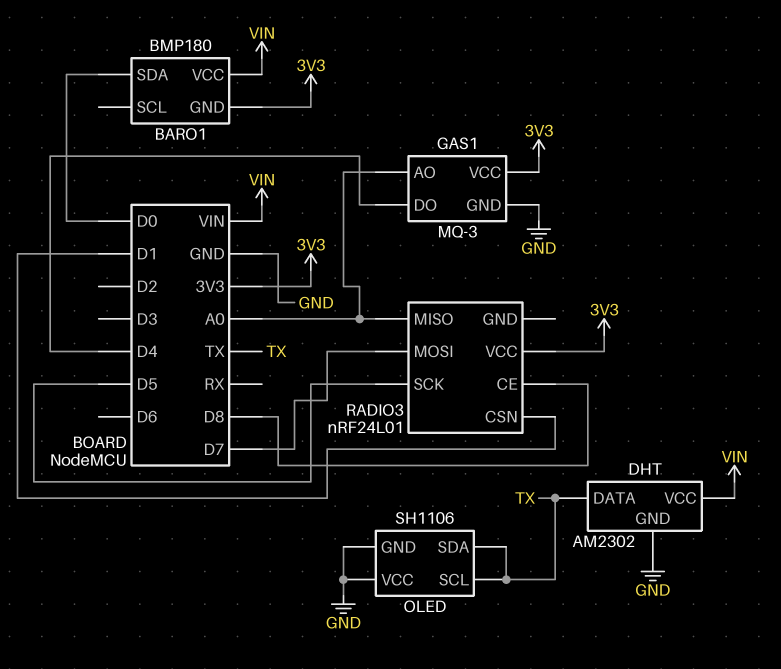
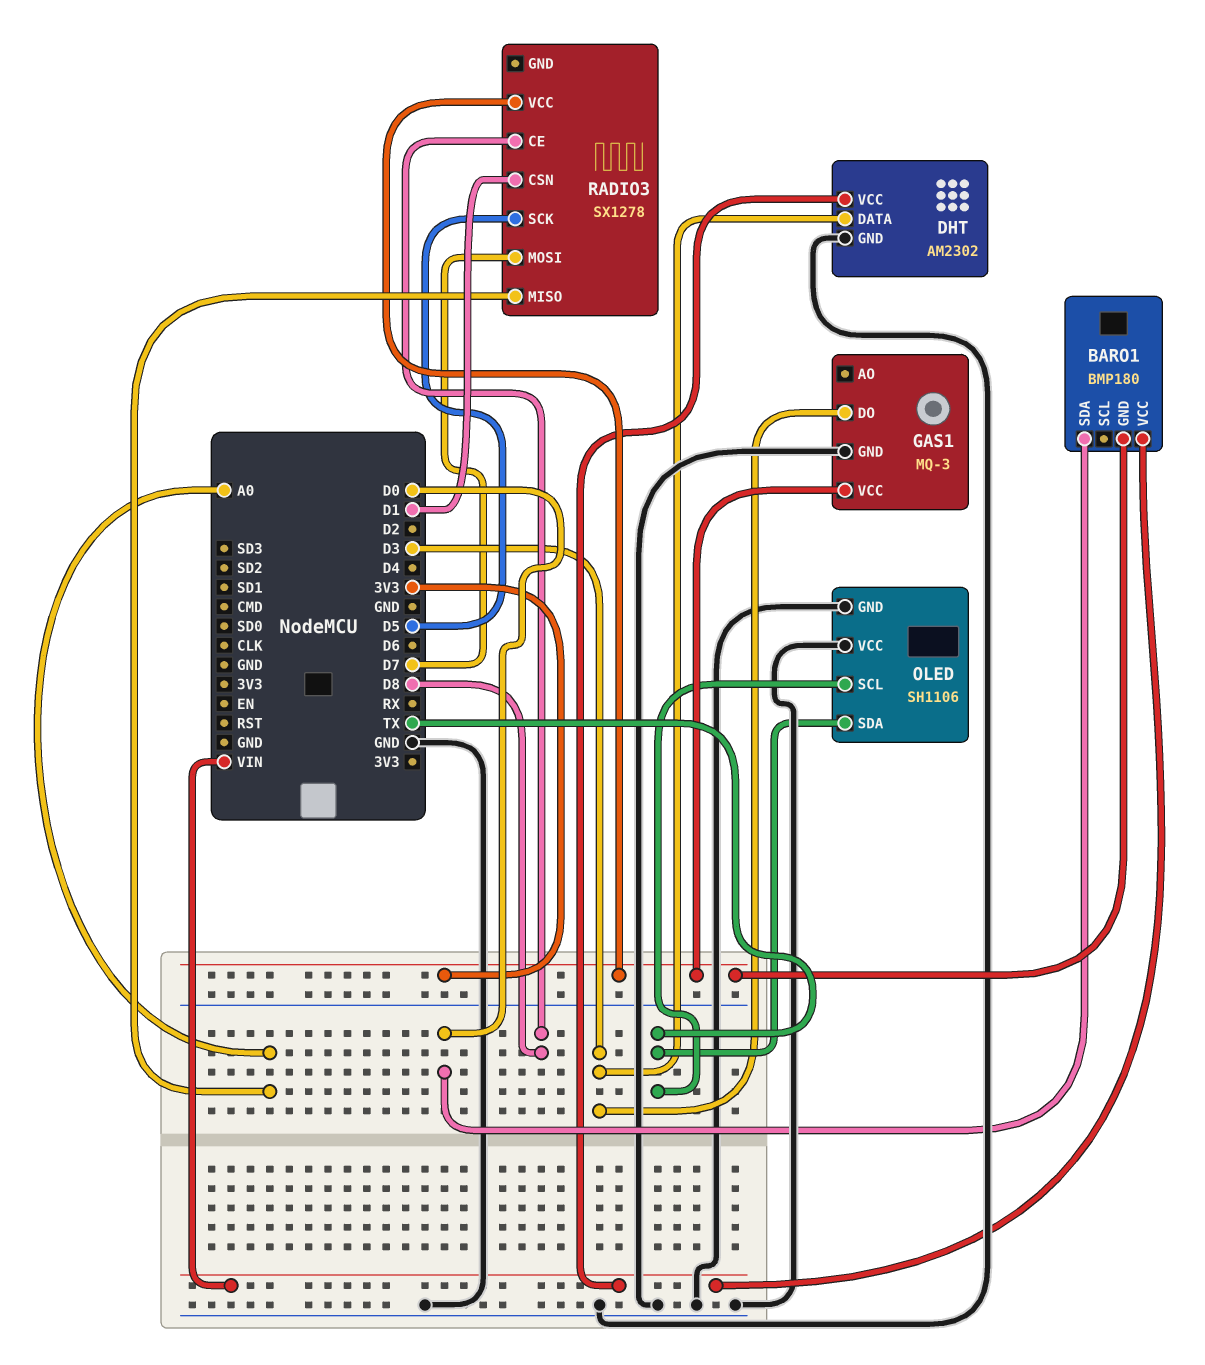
DHT pin DATA: TX -> D3
GAS1 pin AO: A0 -> none
GAS1 pin DO: D4 -> D3
RADIO3: nRF24L01 -> SX1278

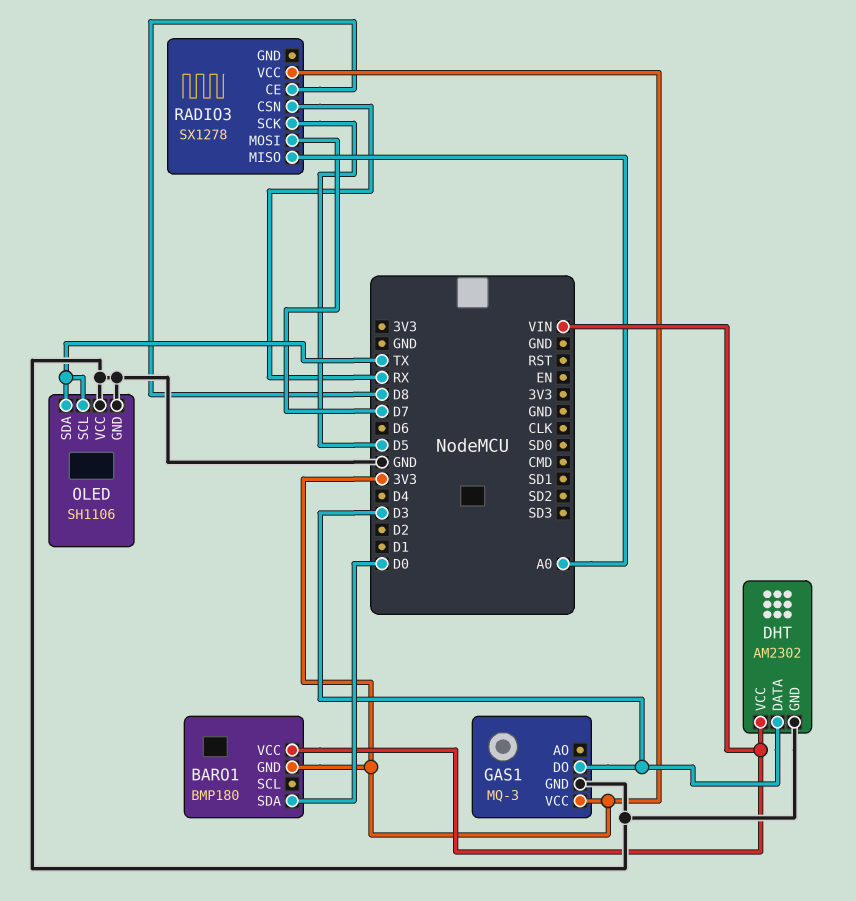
RADIO3 pin CSN: D1 -> RX

